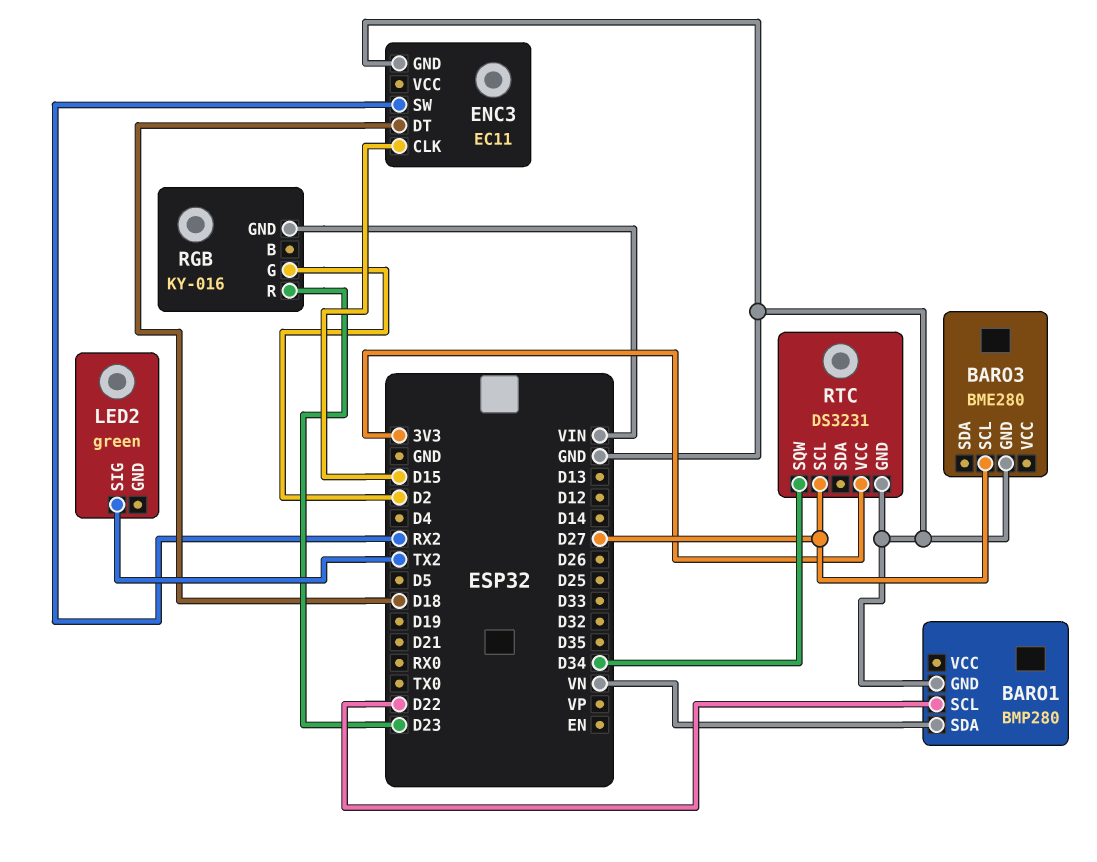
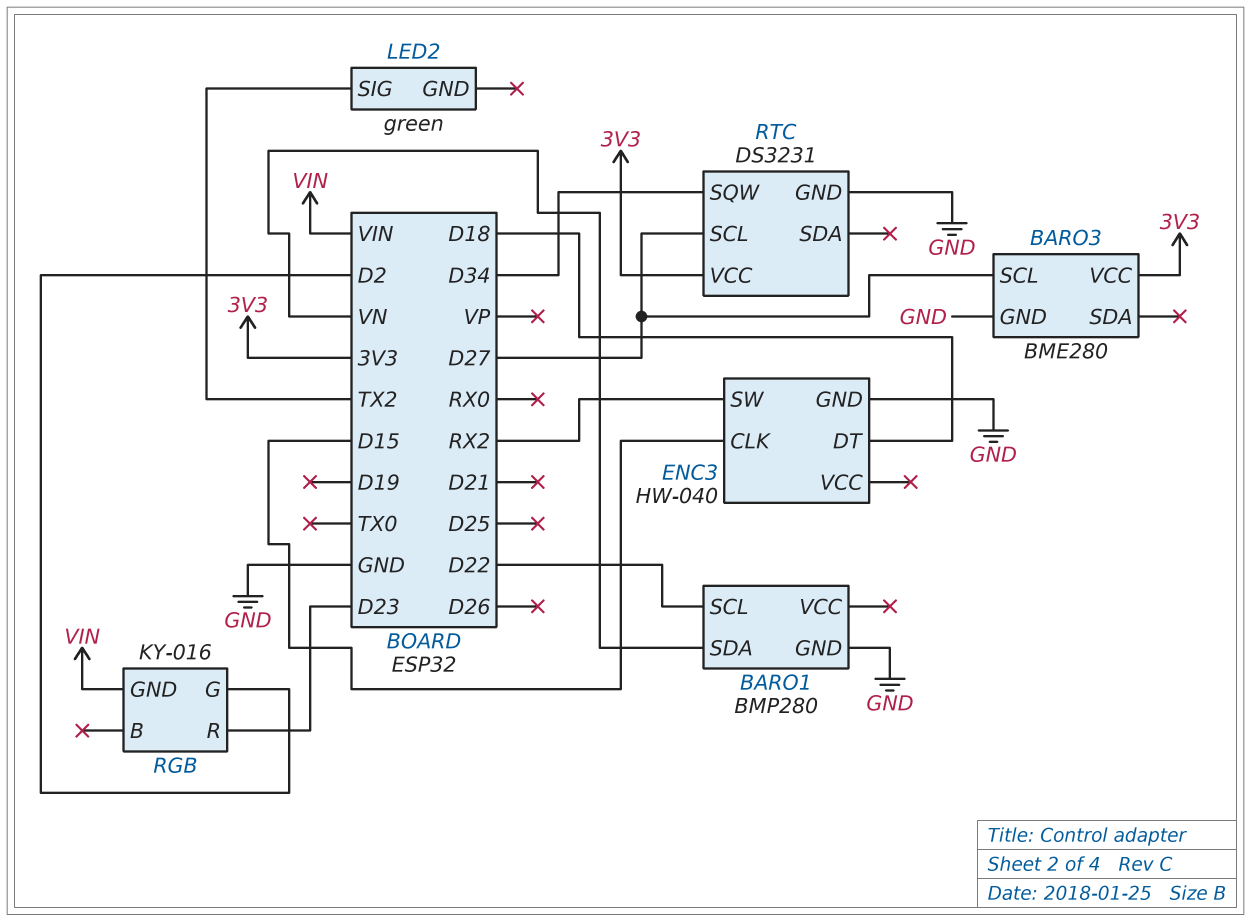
BARO3 pin VCC: none -> 3V3
ENC3: EC11 -> HW-040

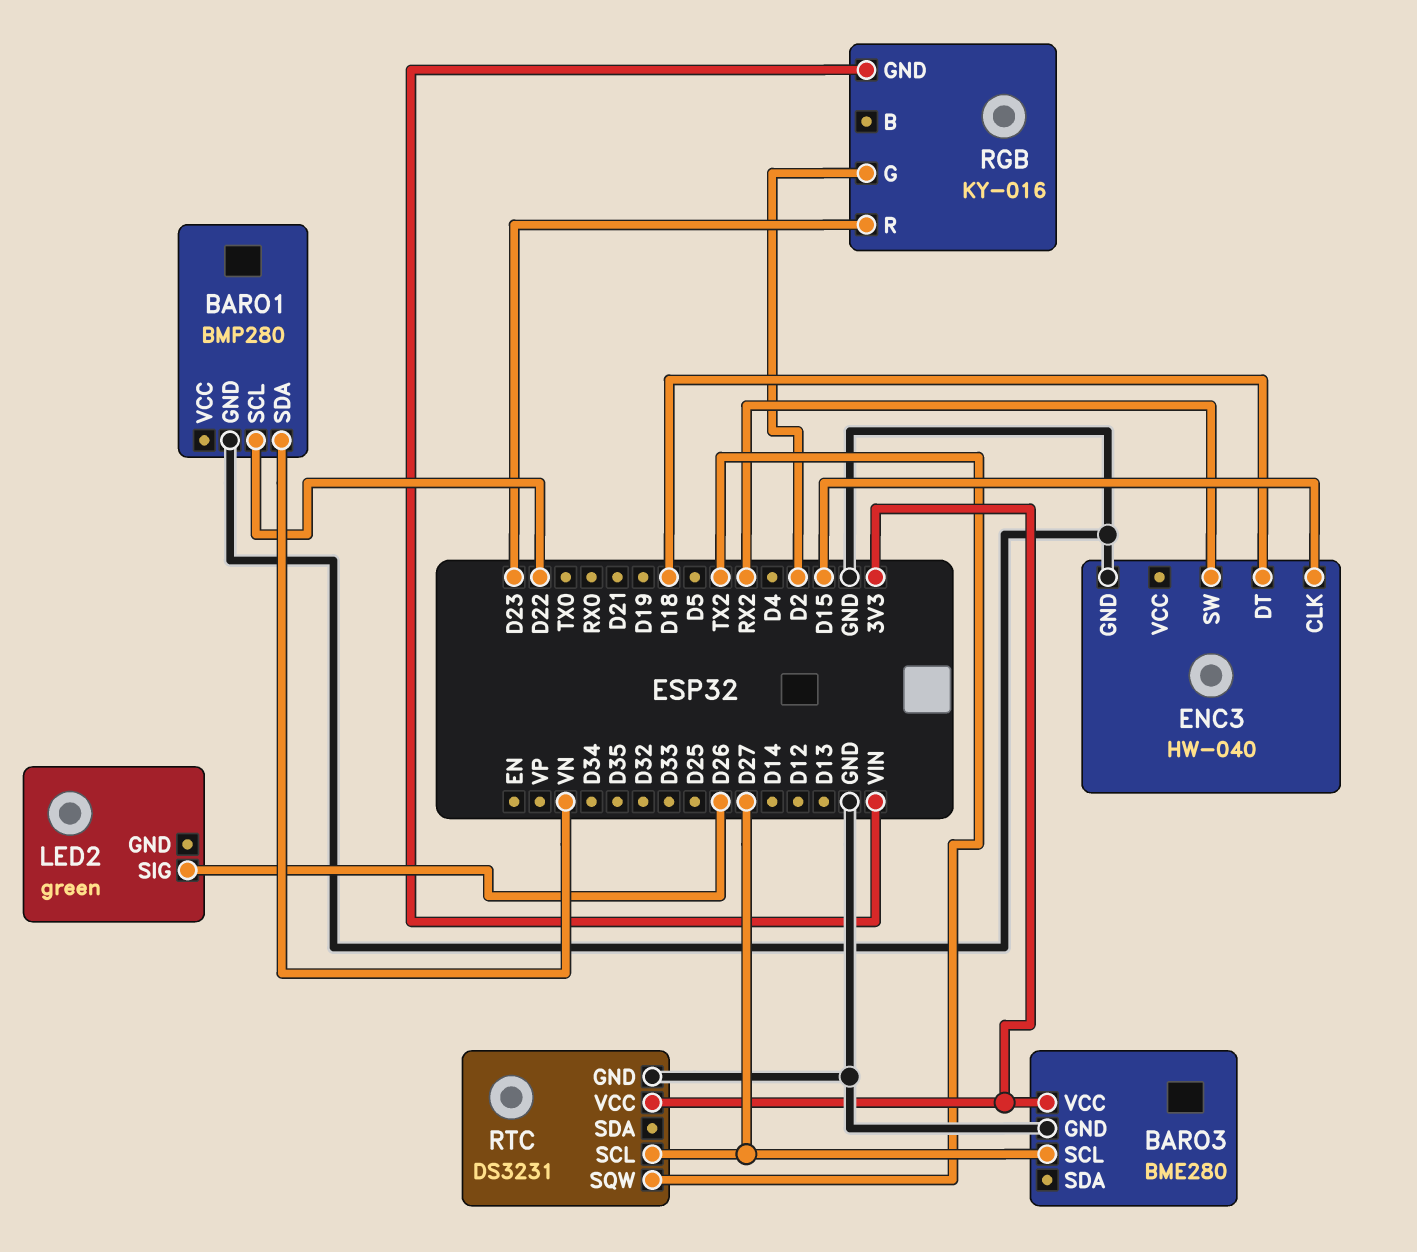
LED2 pin SIG: TX2 -> D26
RTC pin SQW: D34 -> TX2

